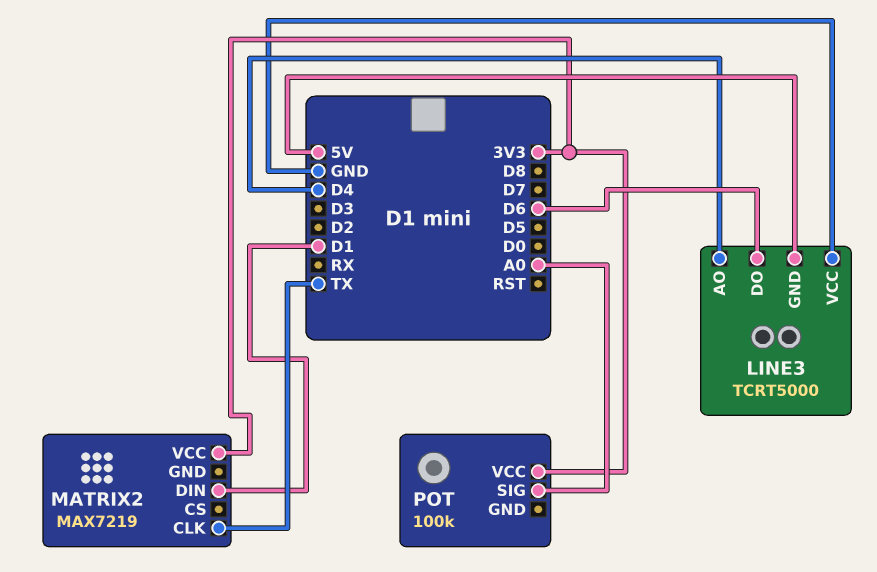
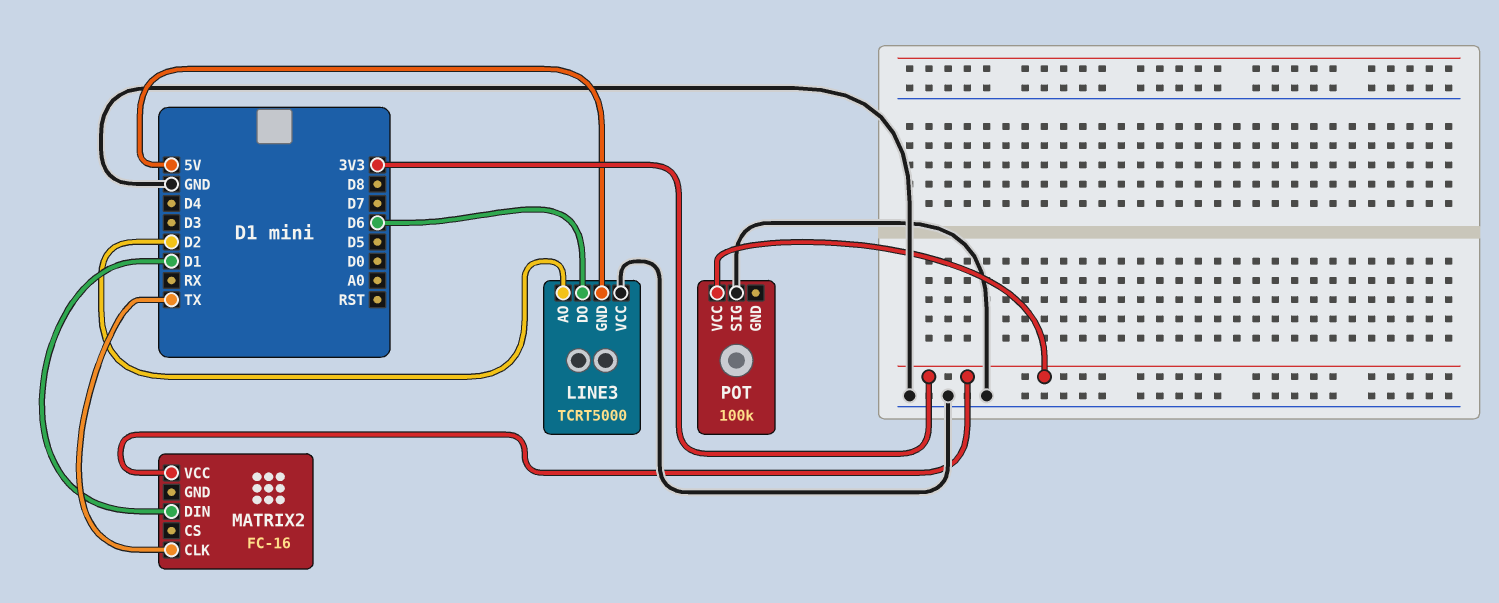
LINE3 pin AO: D4 -> D2
MATRIX2: MAX7219 -> FC-16
POT pin SIG: A0 -> GND

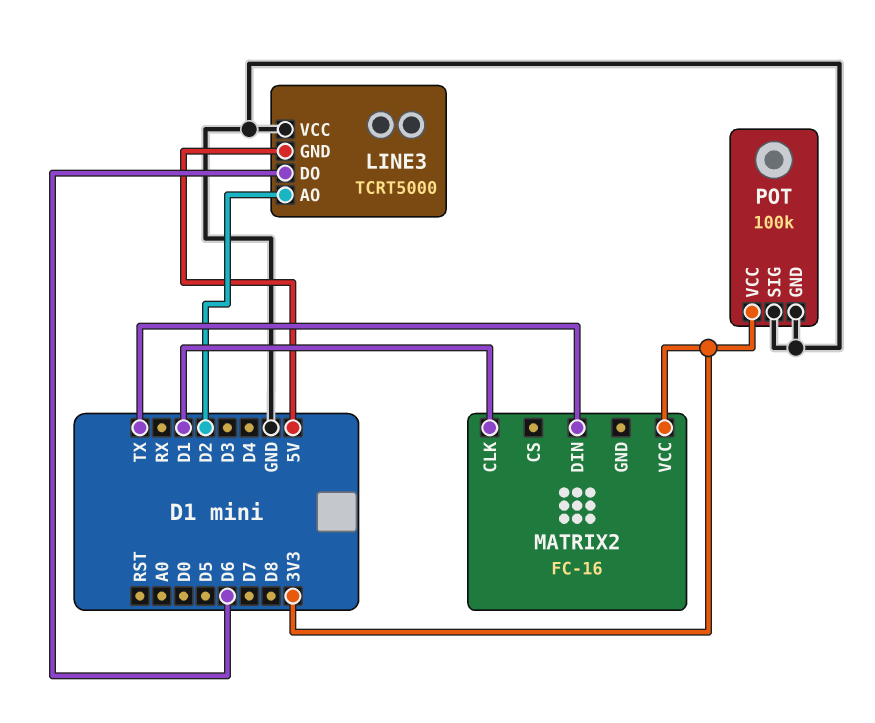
MATRIX2 pin CLK: TX -> D1
MATRIX2 pin DIN: D1 -> TX
POT pin GND: none -> GND

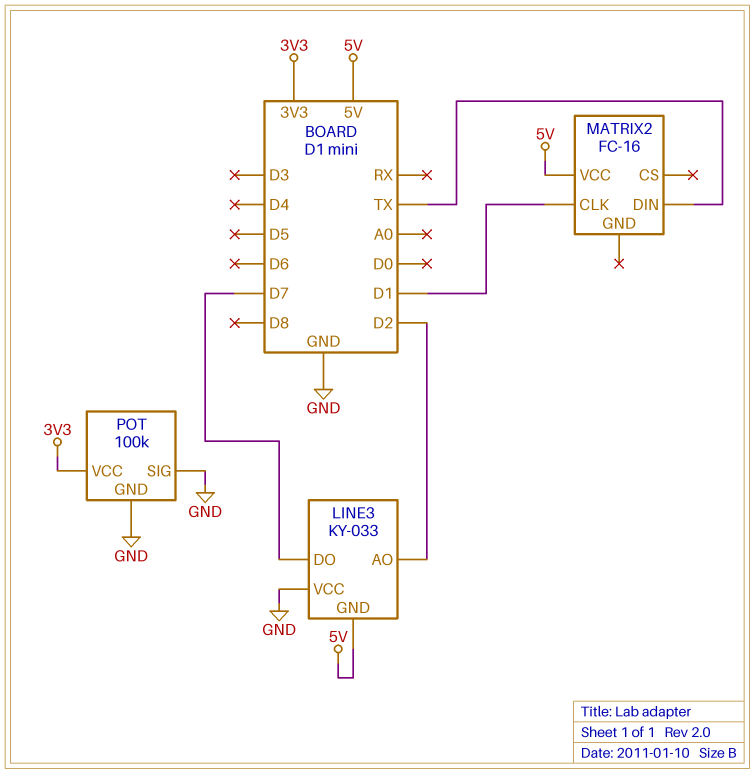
LINE3: TCRT5000 -> KY-033
LINE3 pin DO: D6 -> D7
MATRIX2 pin VCC: 3V3 -> 5V

